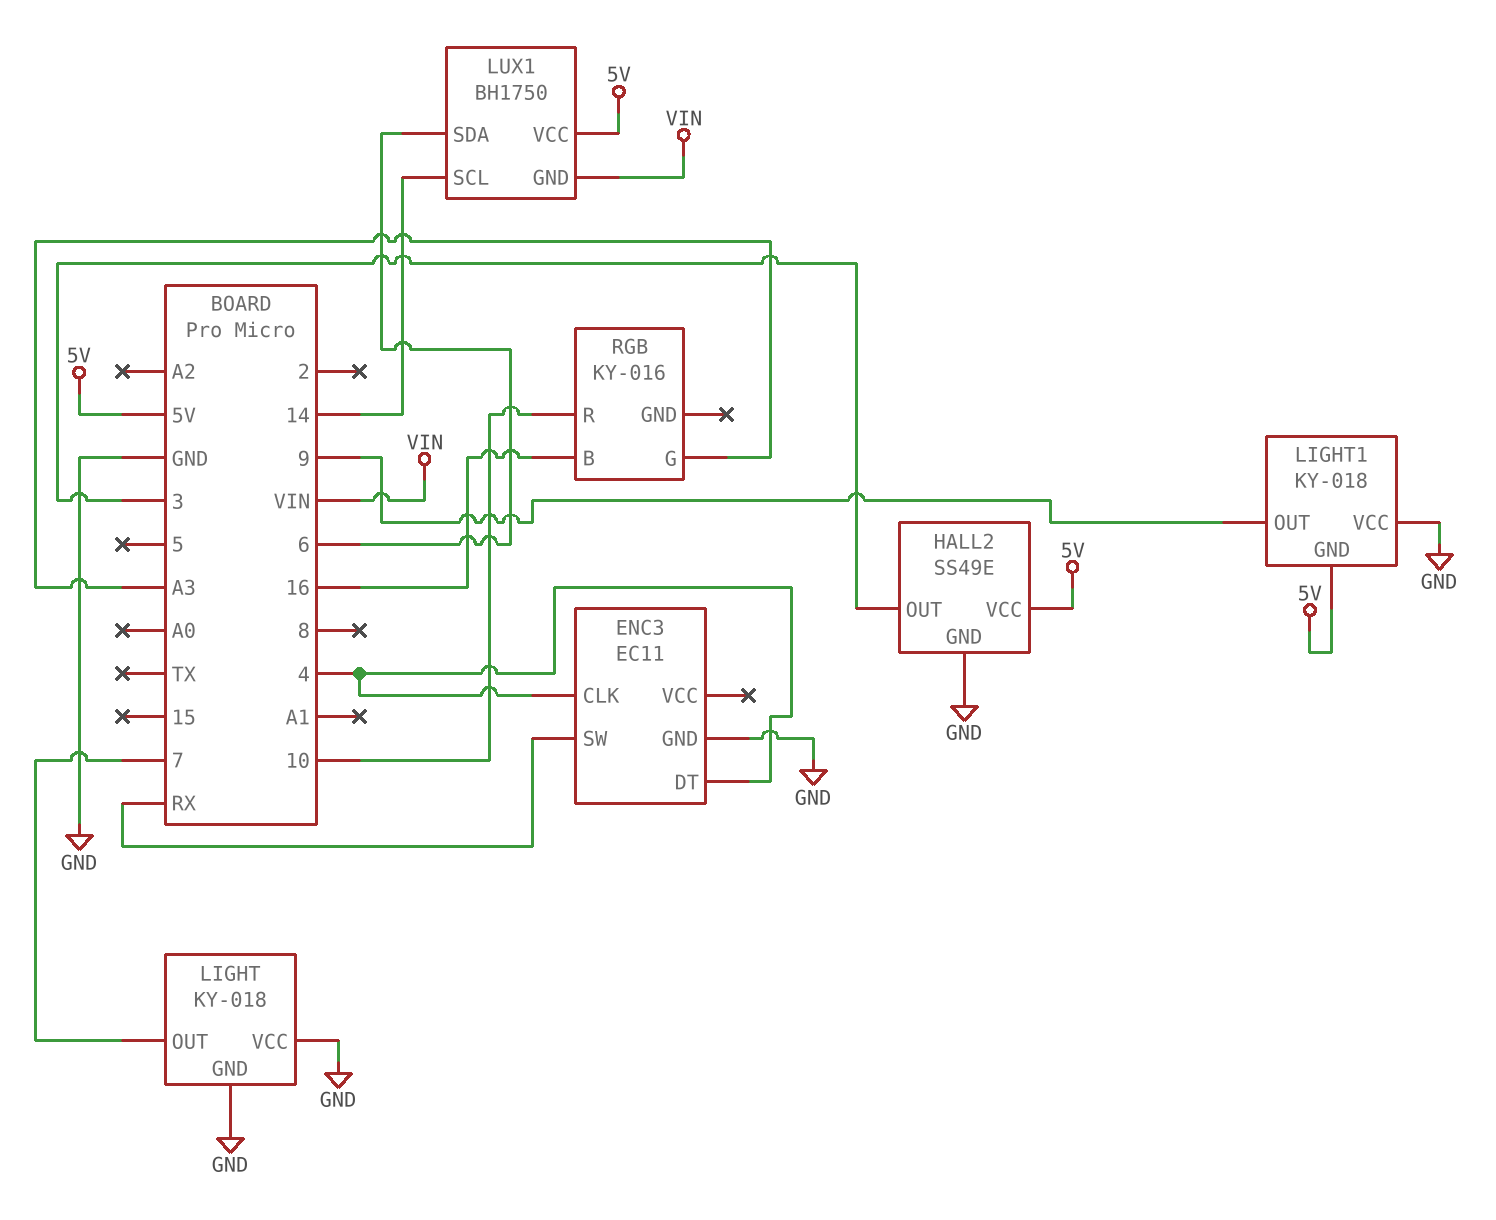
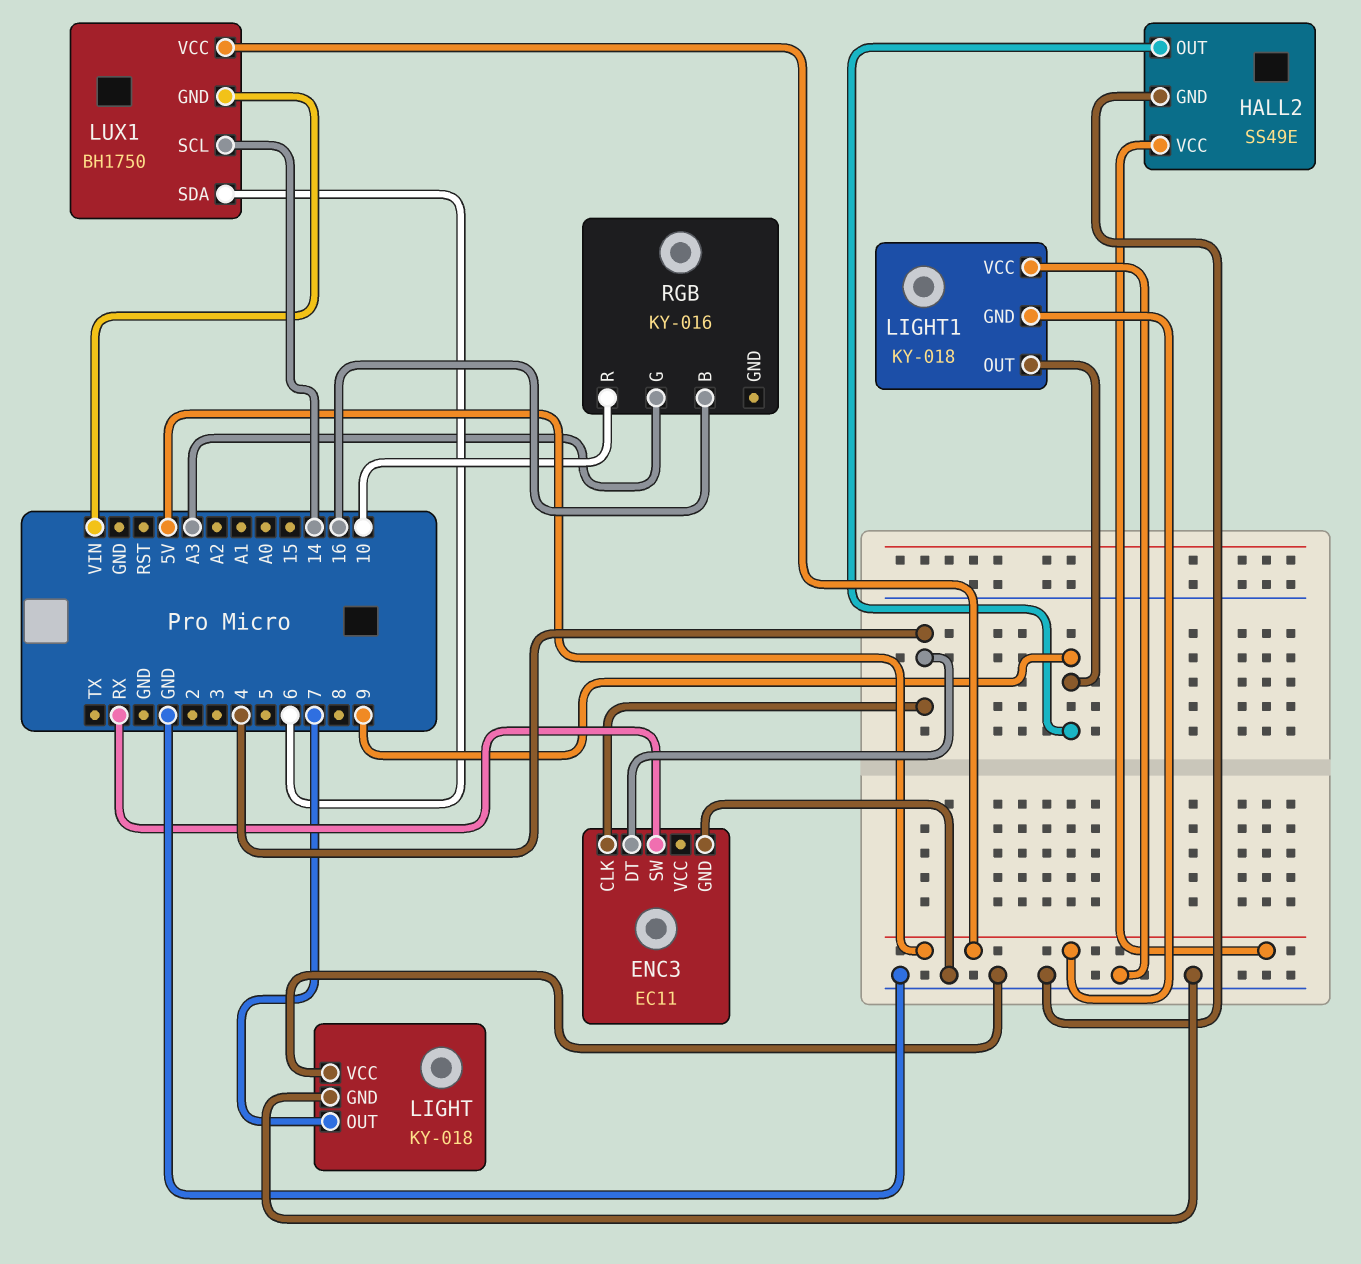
HALL2 pin OUT: 3 -> 9

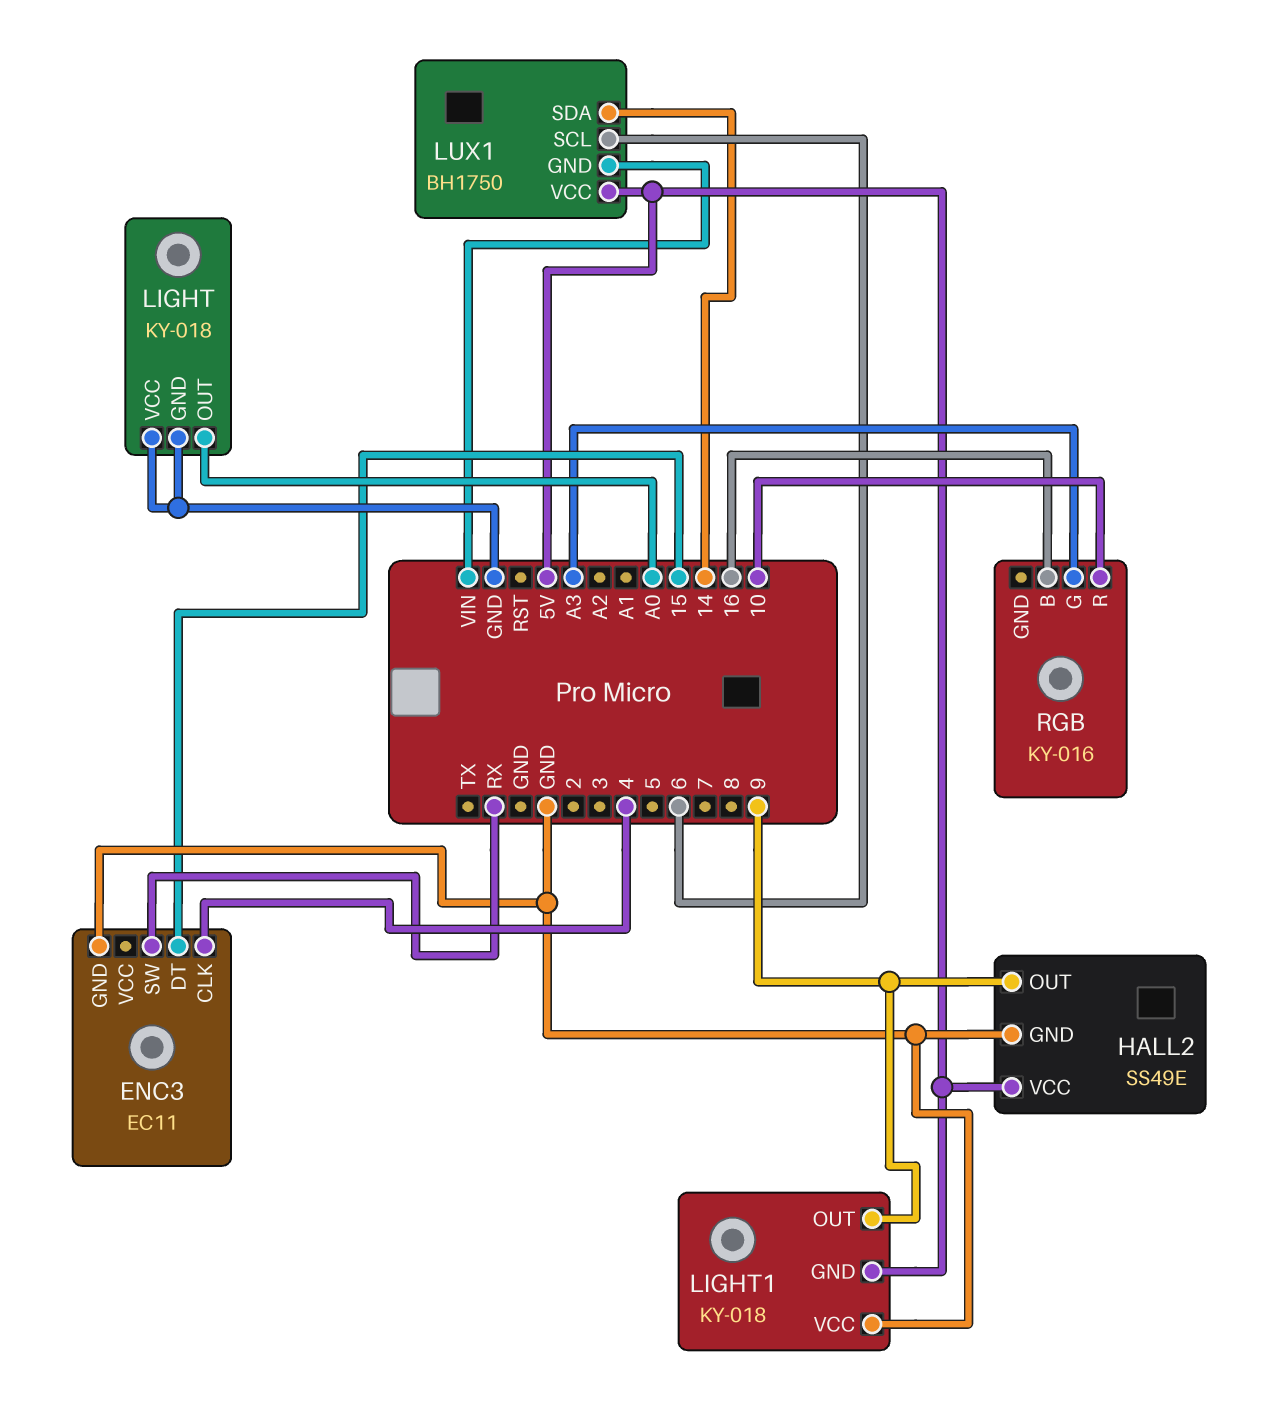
ENC3 pin DT: 4 -> 15
LIGHT pin OUT: 7 -> A0
LUX1 pin SCL: 14 -> 6
LUX1 pin SDA: 6 -> 14

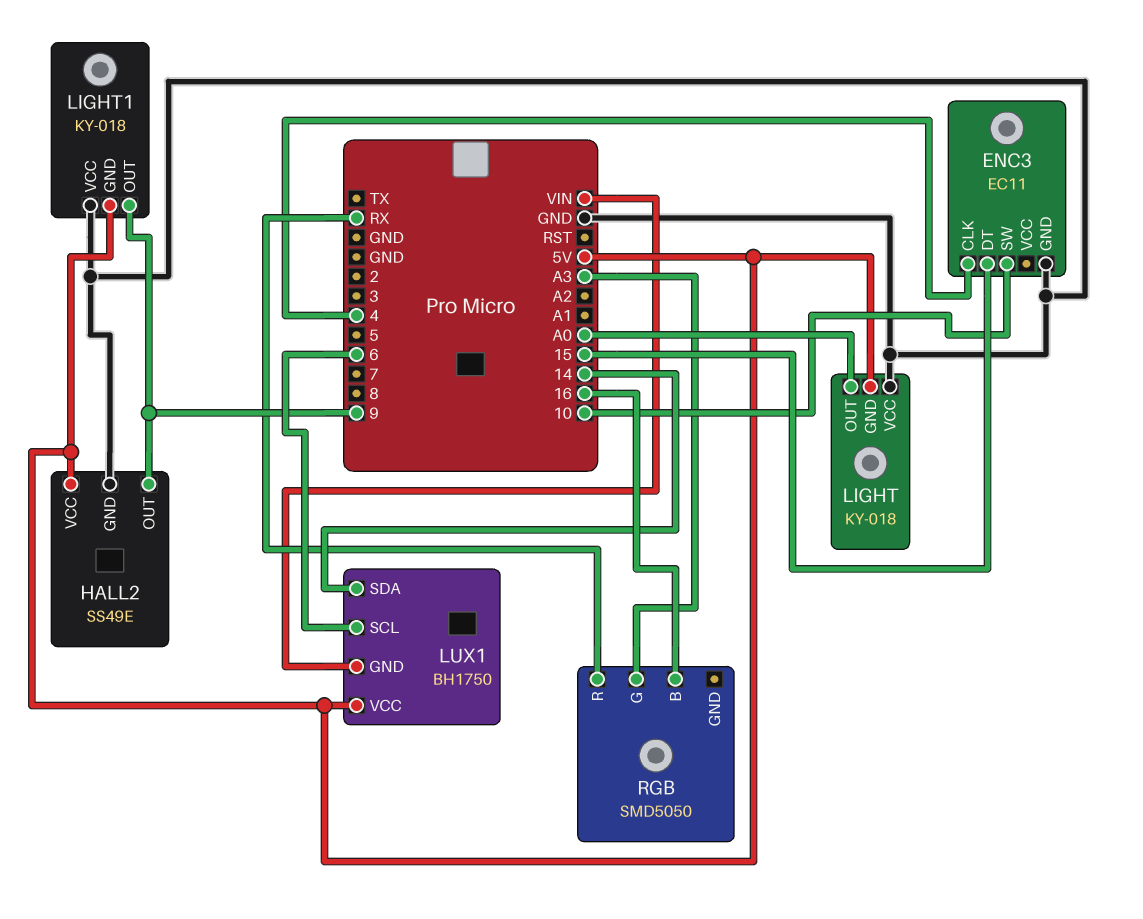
ENC3 pin SW: RX -> 10
LIGHT pin GND: GND -> 5V
RGB: KY-016 -> SMD5050
RGB pin R: 10 -> RX

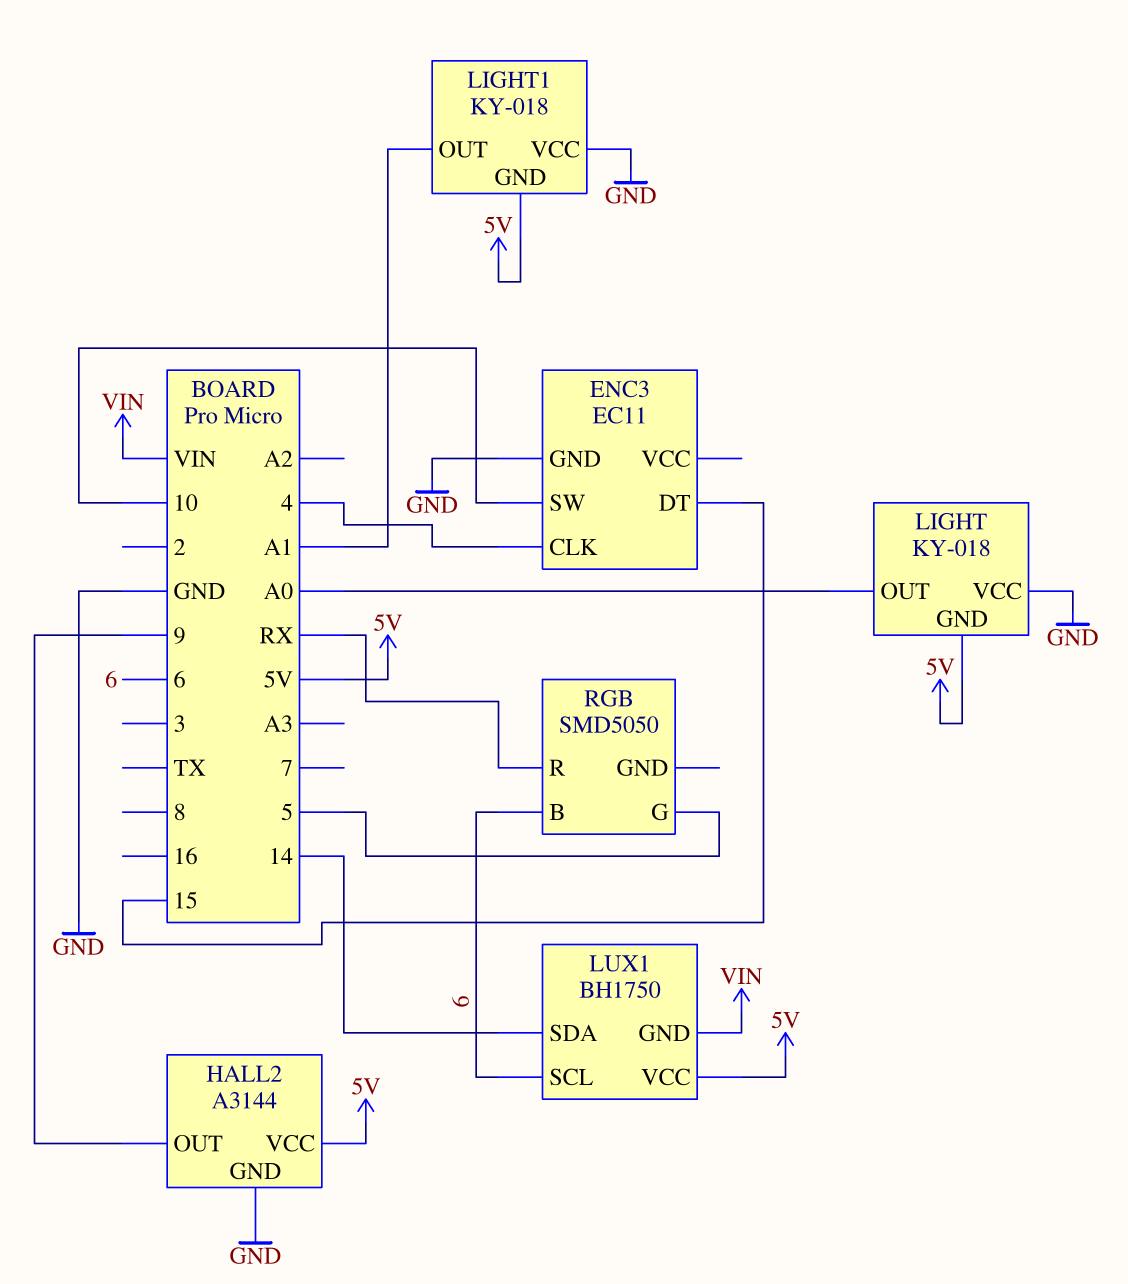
HALL2: SS49E -> A3144
LIGHT1 pin OUT: 9 -> A1
RGB pin B: 16 -> 6
RGB pin G: A3 -> 5

